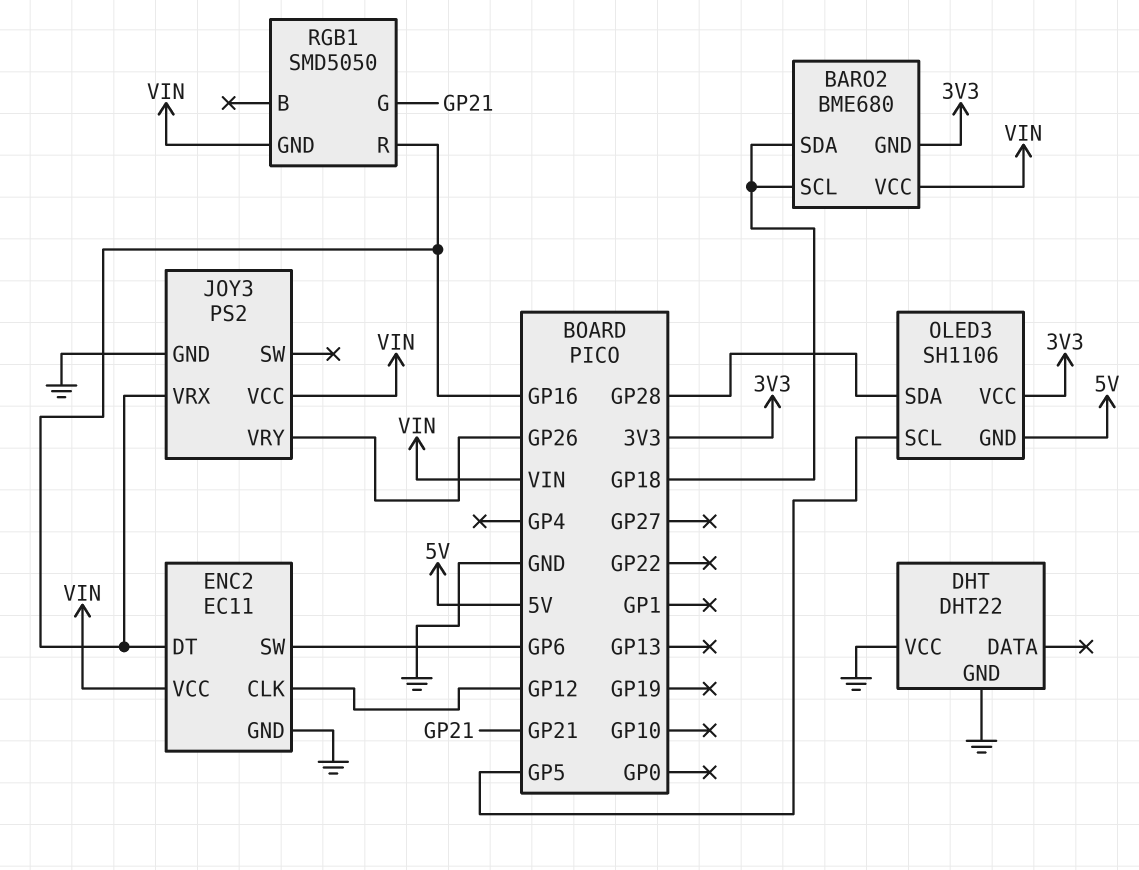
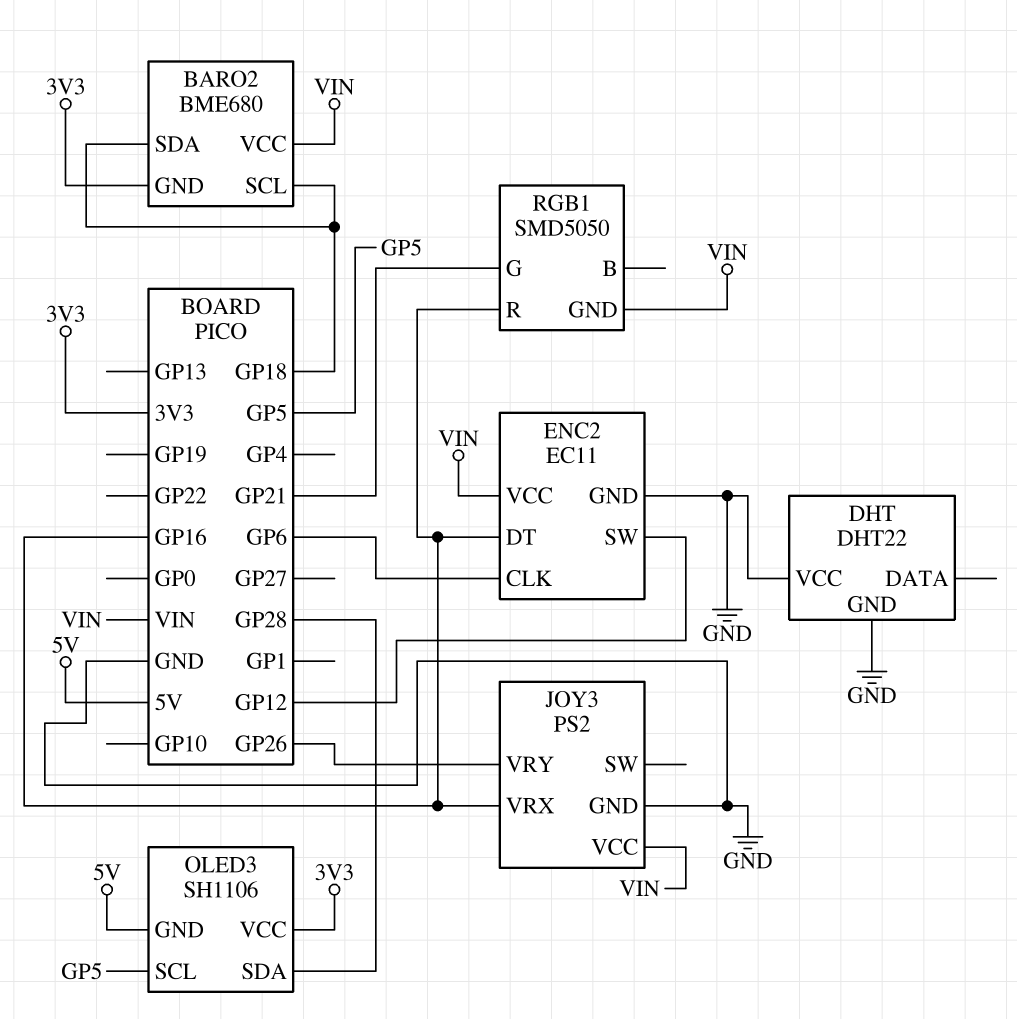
ENC2 pin CLK: GP12 -> GP6
ENC2 pin SW: GP6 -> GP12

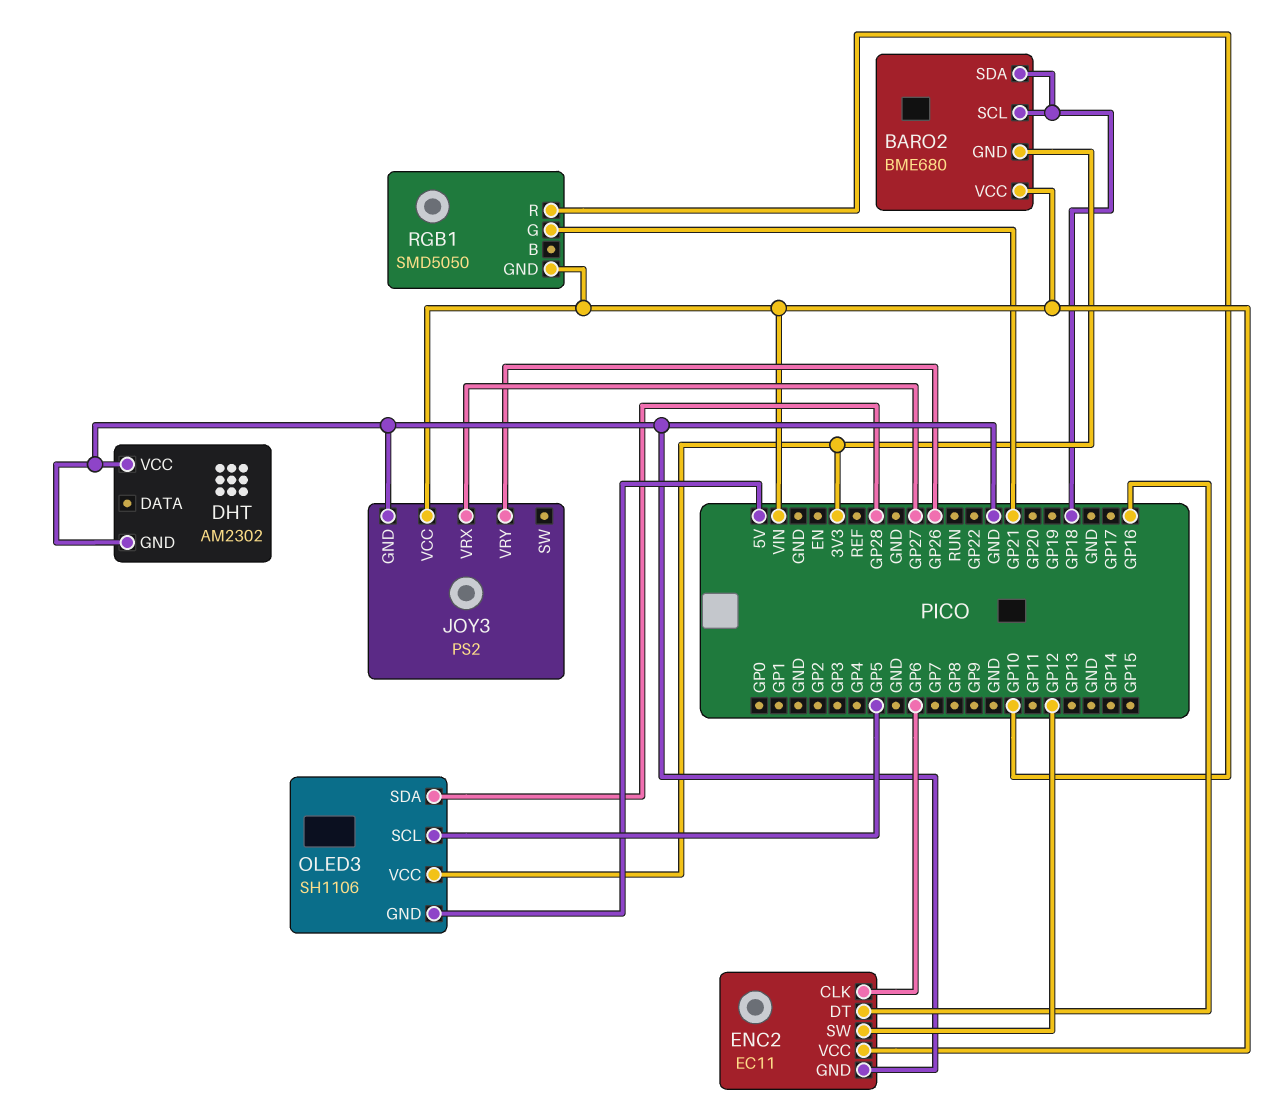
DHT: DHT22 -> AM2302
JOY3 pin VRX: GP16 -> GP27
RGB1 pin R: GP16 -> GP10

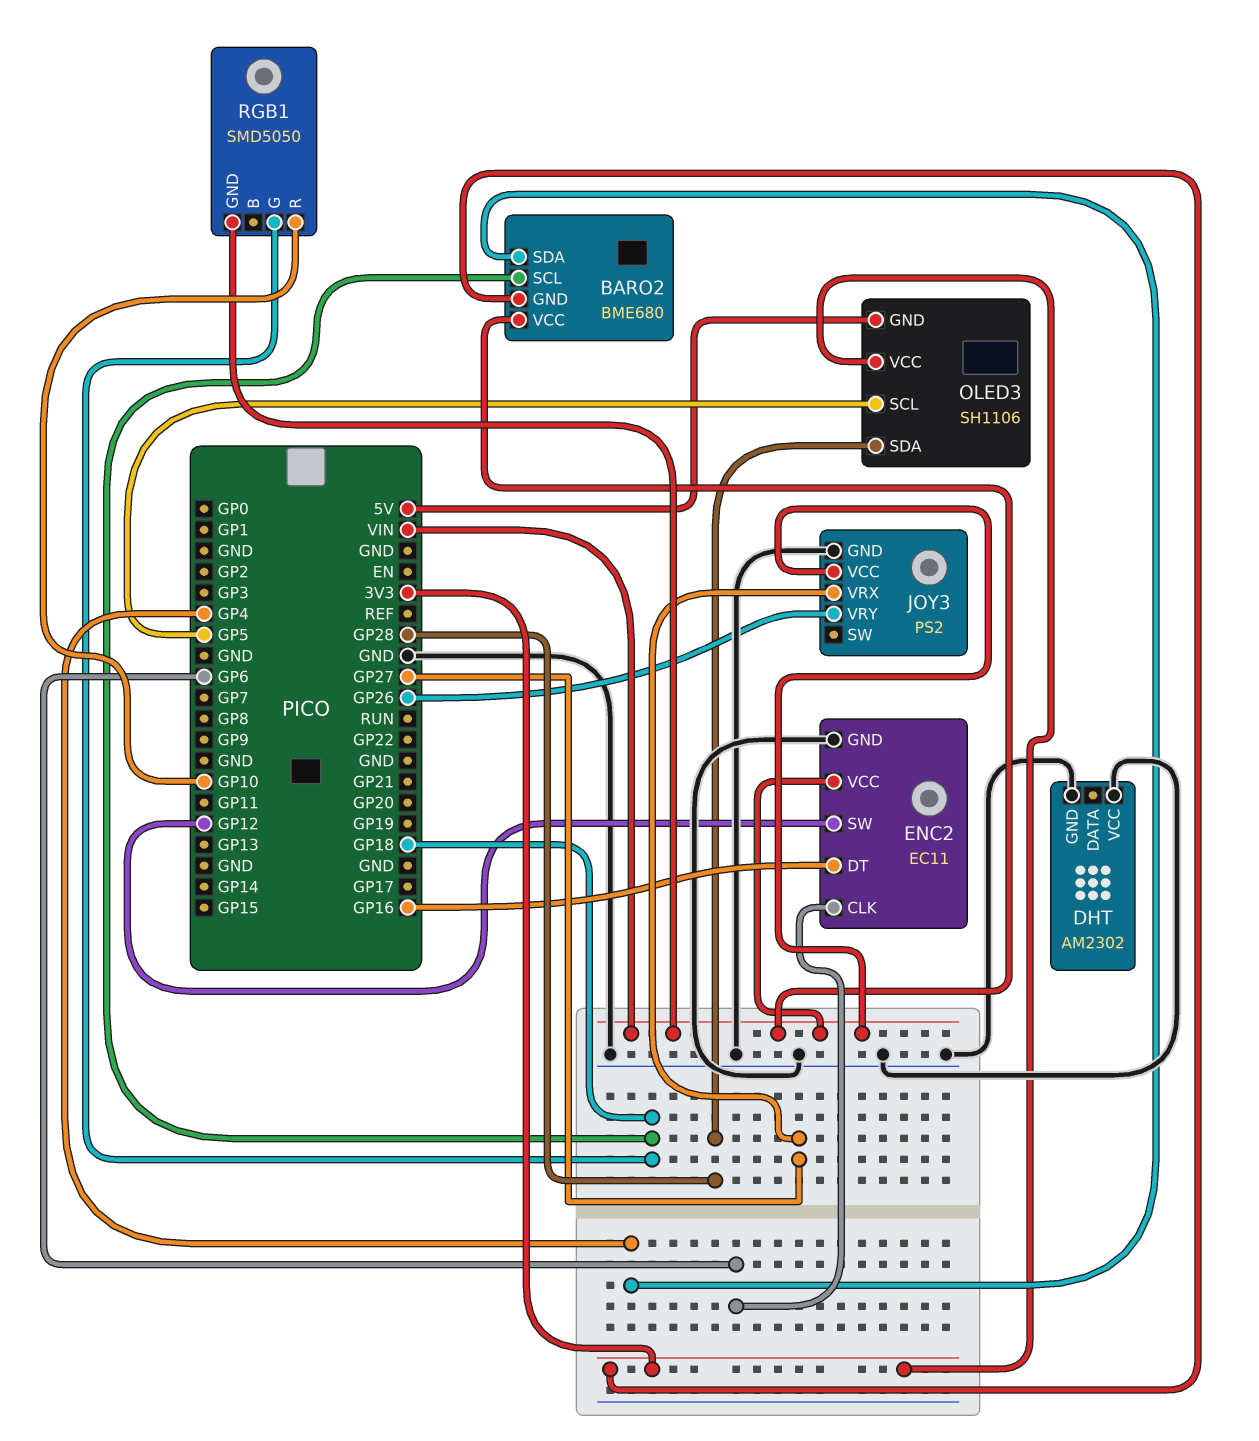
BARO2 pin SDA: GP18 -> GP4
RGB1 pin G: GP21 -> GP18

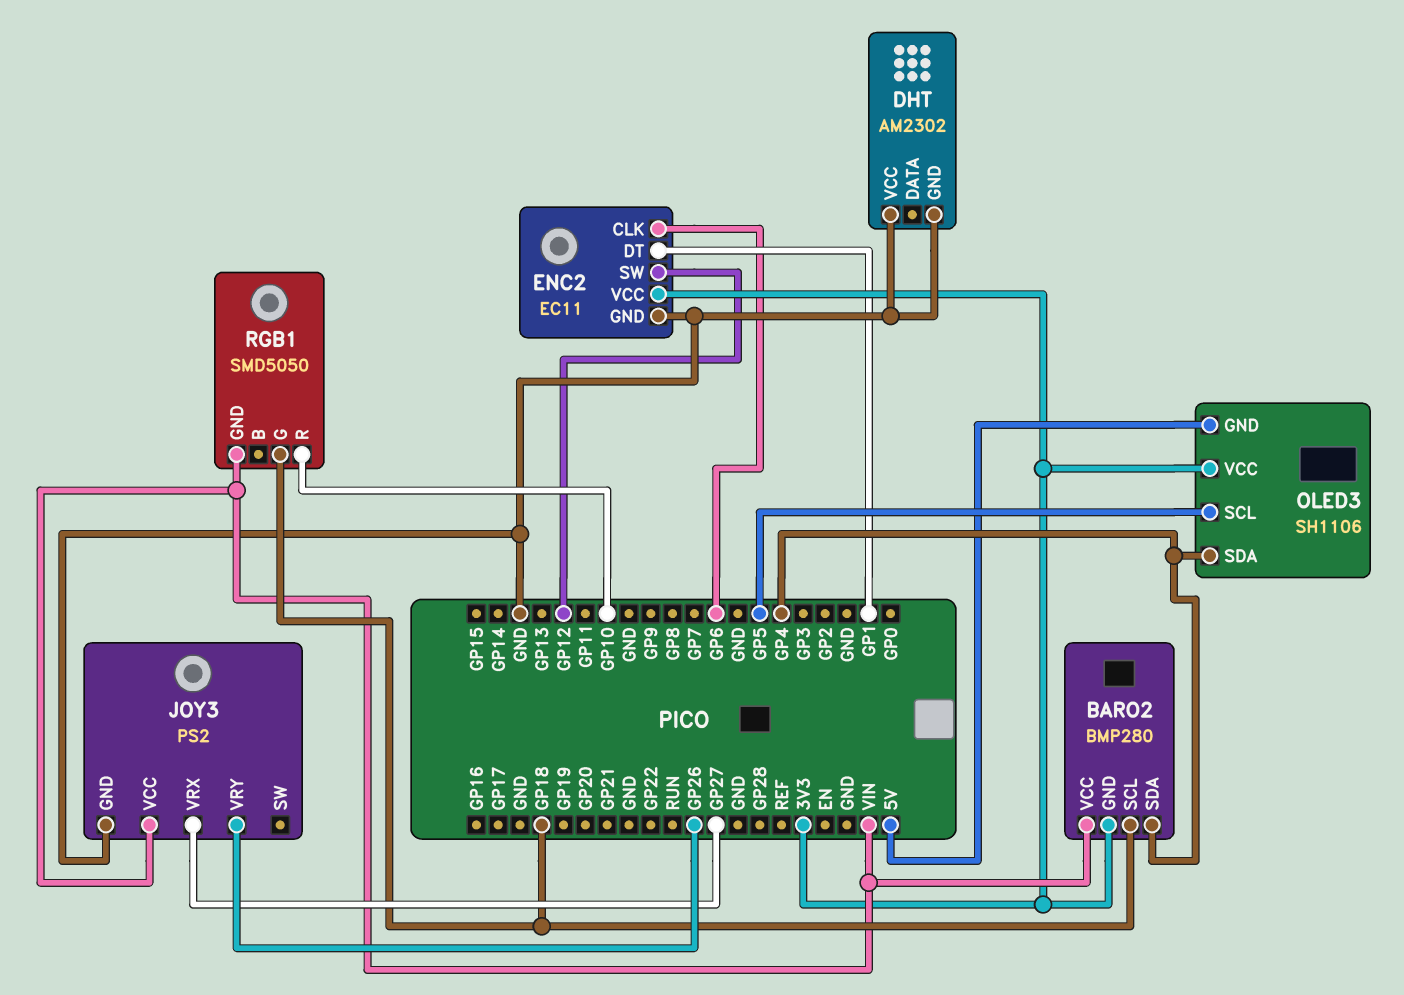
BARO2: BME680 -> BMP280
ENC2 pin DT: GP16 -> GP1
ENC2 pin VCC: VIN -> 3V3
OLED3 pin SDA: GP28 -> GP4

